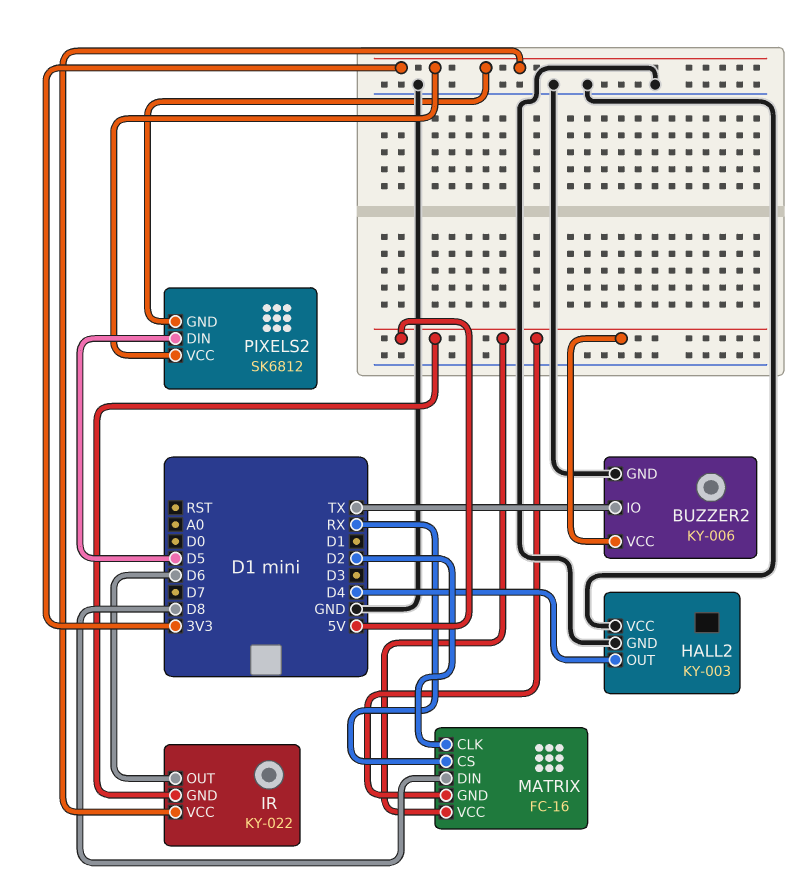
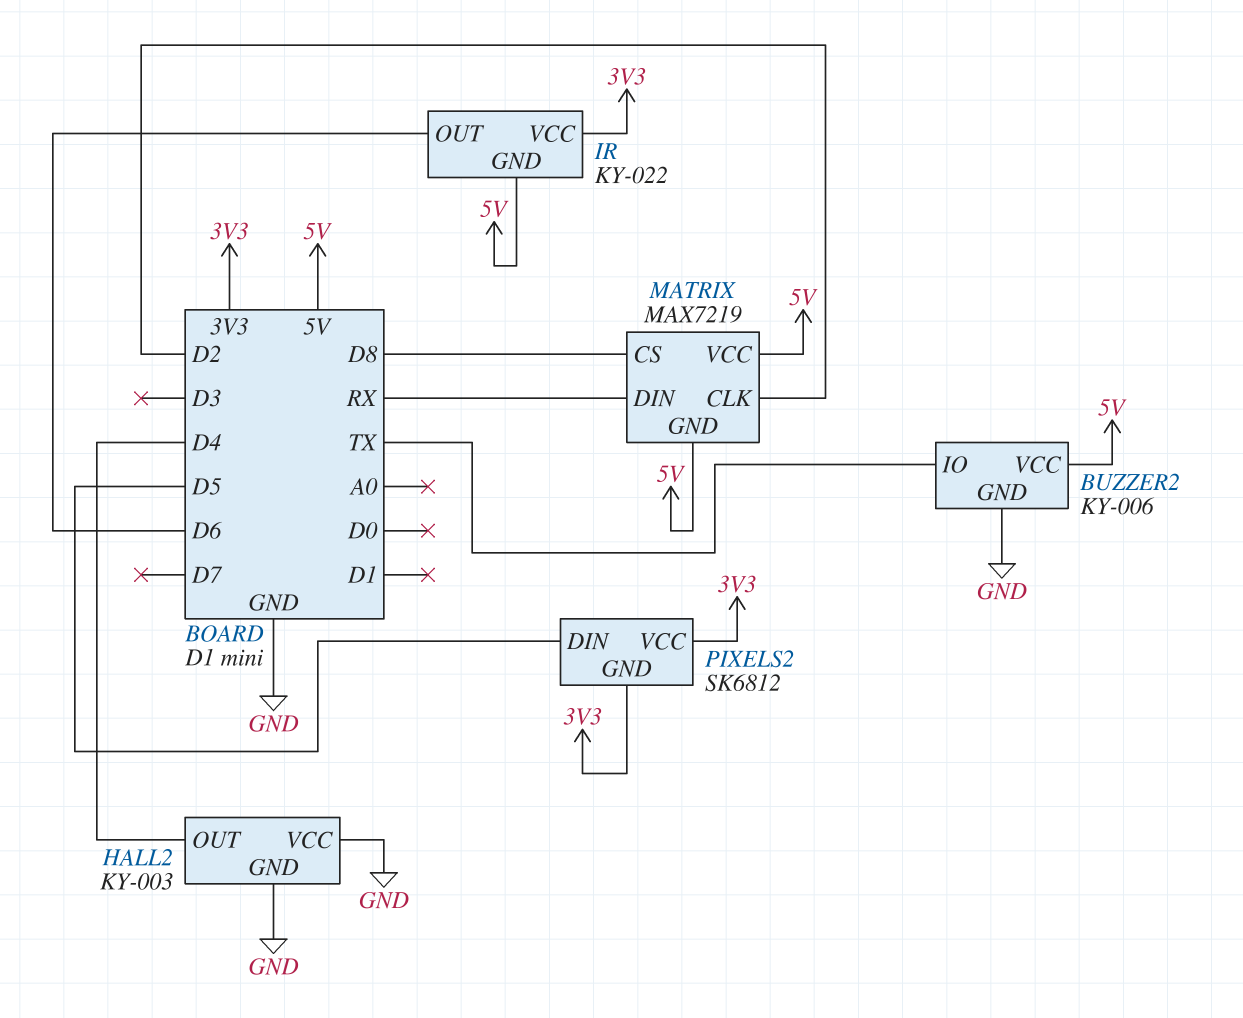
MATRIX: FC-16 -> MAX7219
MATRIX pin CS: RX -> D8
MATRIX pin DIN: D8 -> RX

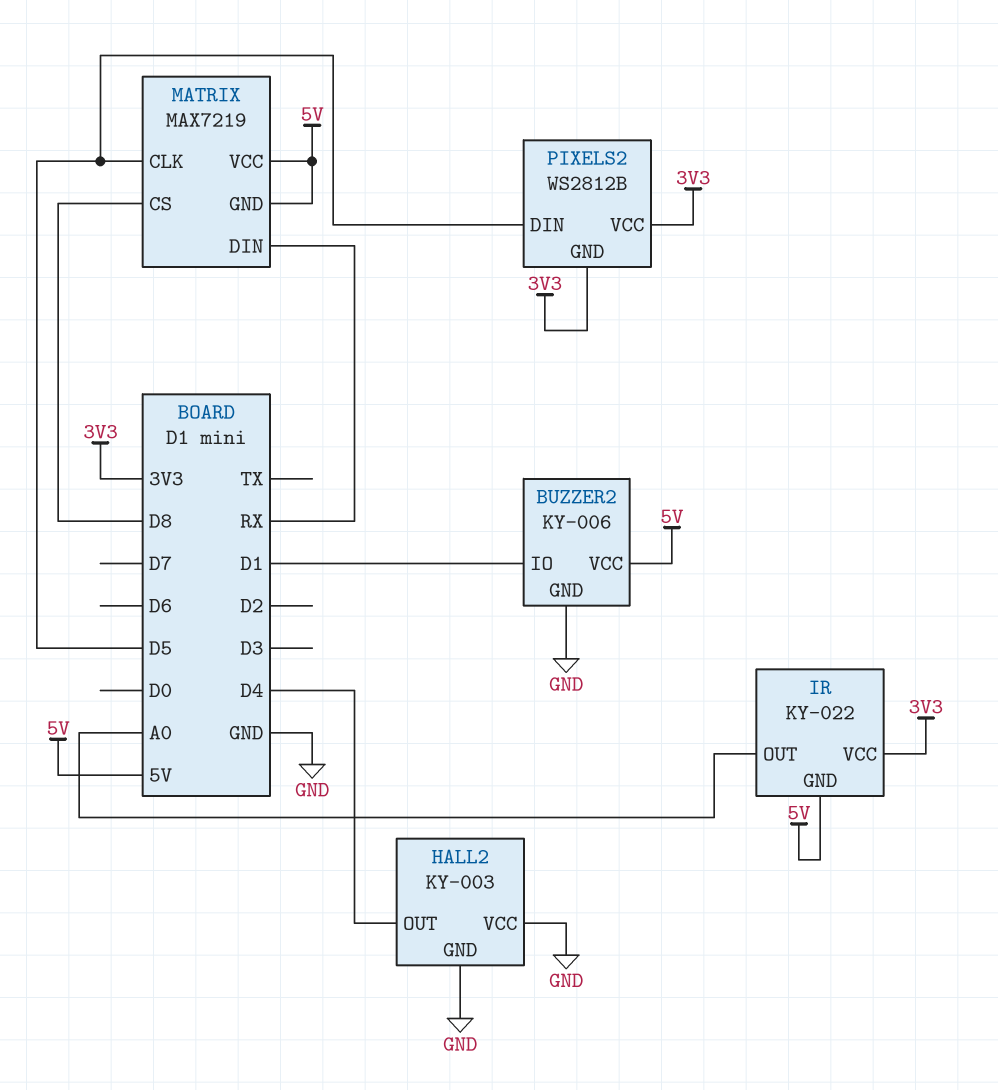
BUZZER2 pin IO: TX -> D1
IR pin OUT: D6 -> A0
MATRIX pin CLK: D2 -> D5
PIXELS2: SK6812 -> WS2812B

